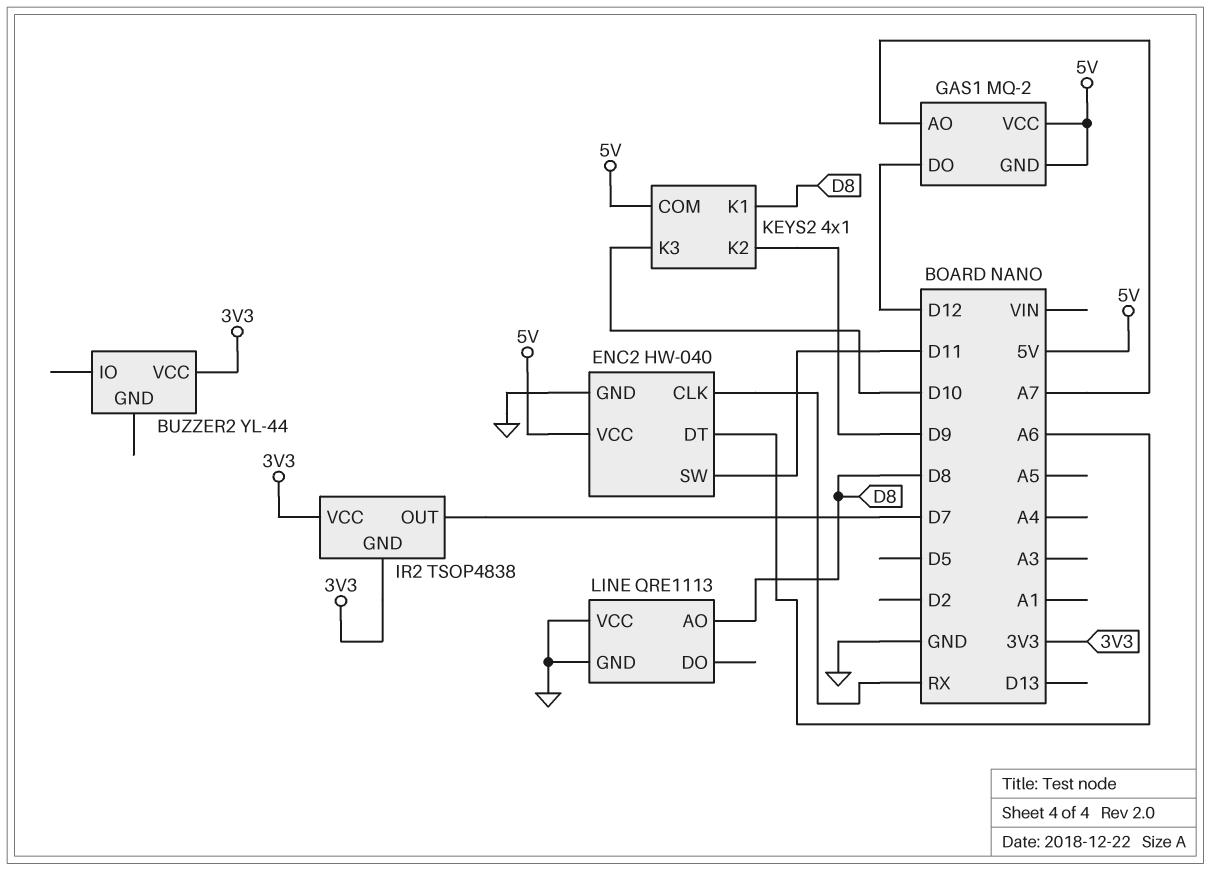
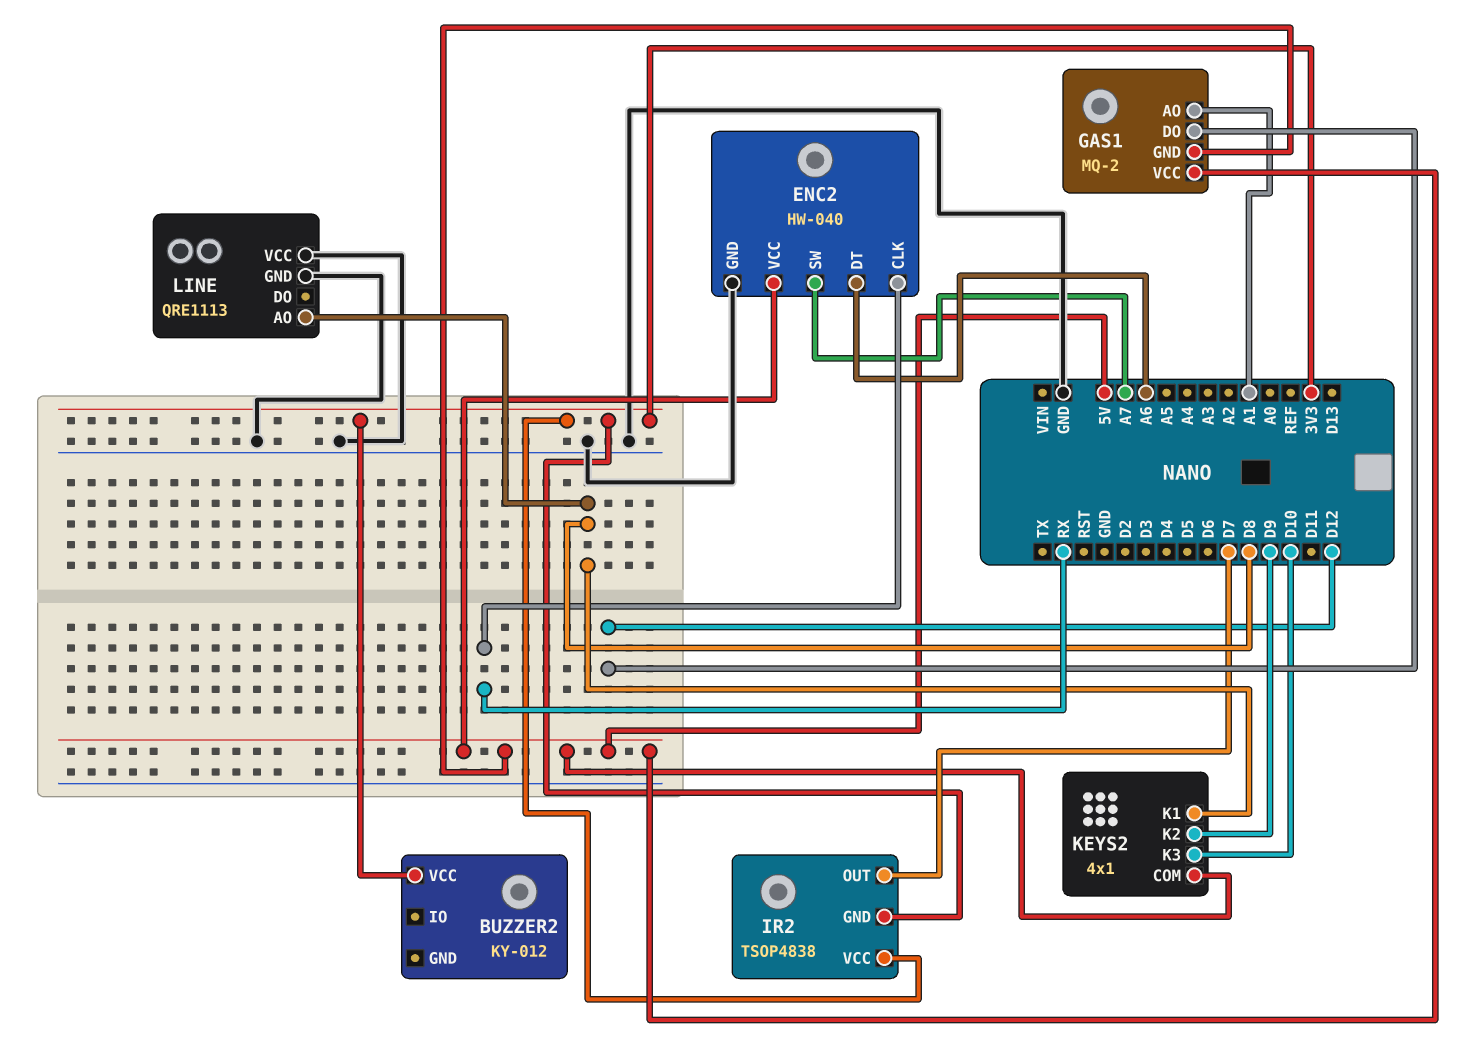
BUZZER2: YL-44 -> KY-012
ENC2 pin SW: D11 -> A7
GAS1 pin AO: A7 -> A1

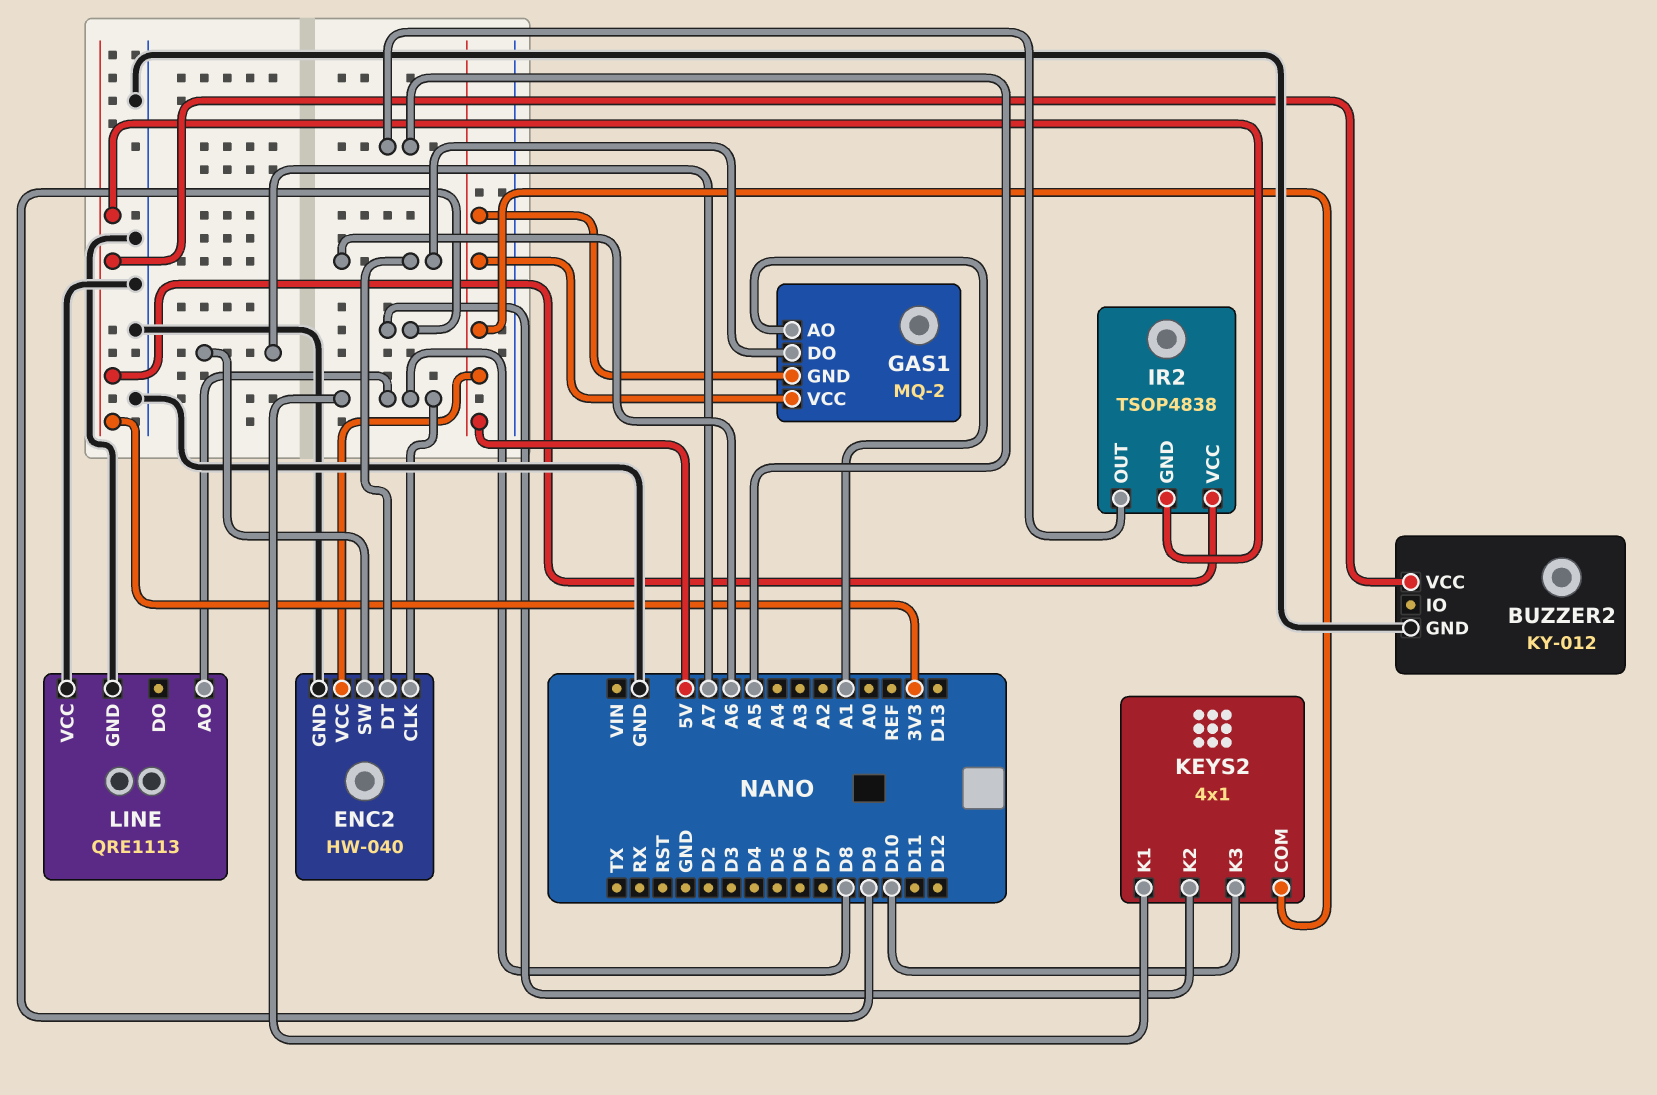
BUZZER2 pin GND: none -> GND
ENC2 pin CLK: RX -> D8
GAS1 pin DO: D12 -> A6
IR2 pin OUT: D7 -> A5

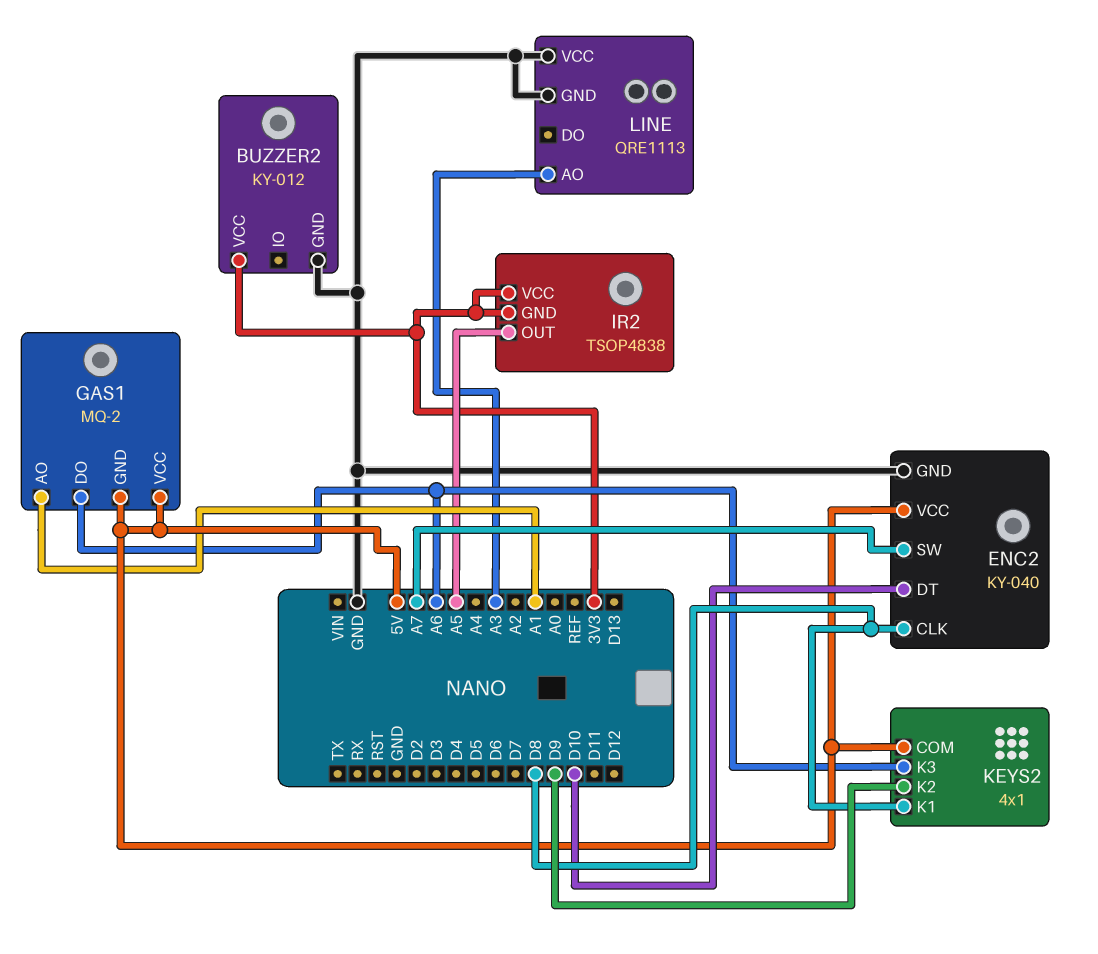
ENC2: HW-040 -> KY-040
ENC2 pin DT: A6 -> D10
KEYS2 pin K3: D10 -> A6
LINE pin AO: D8 -> A3

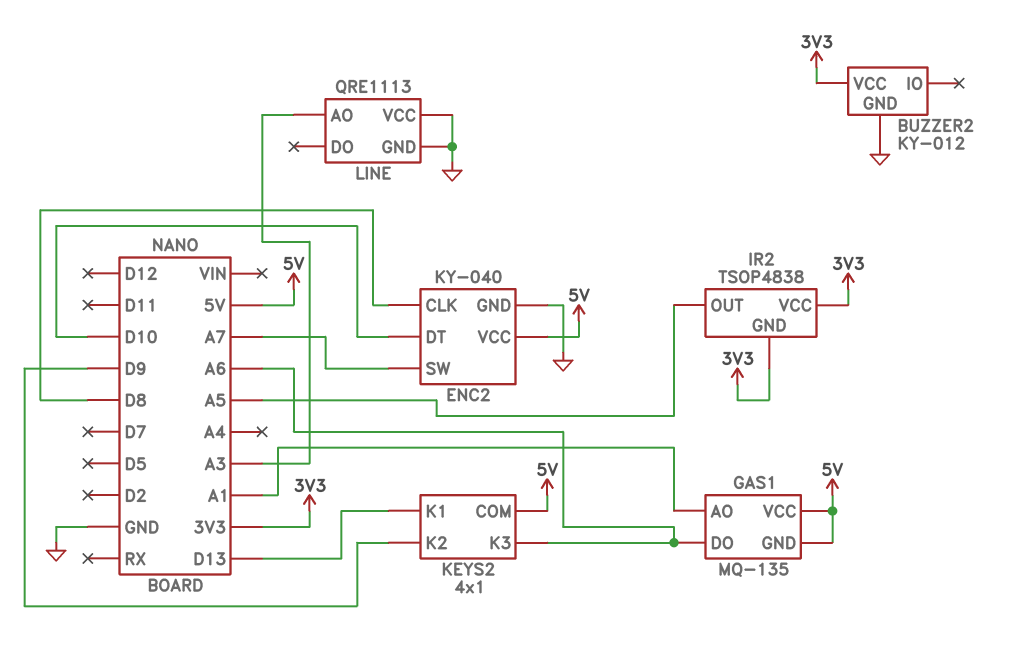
GAS1: MQ-2 -> MQ-135
KEYS2 pin K1: D8 -> D13

